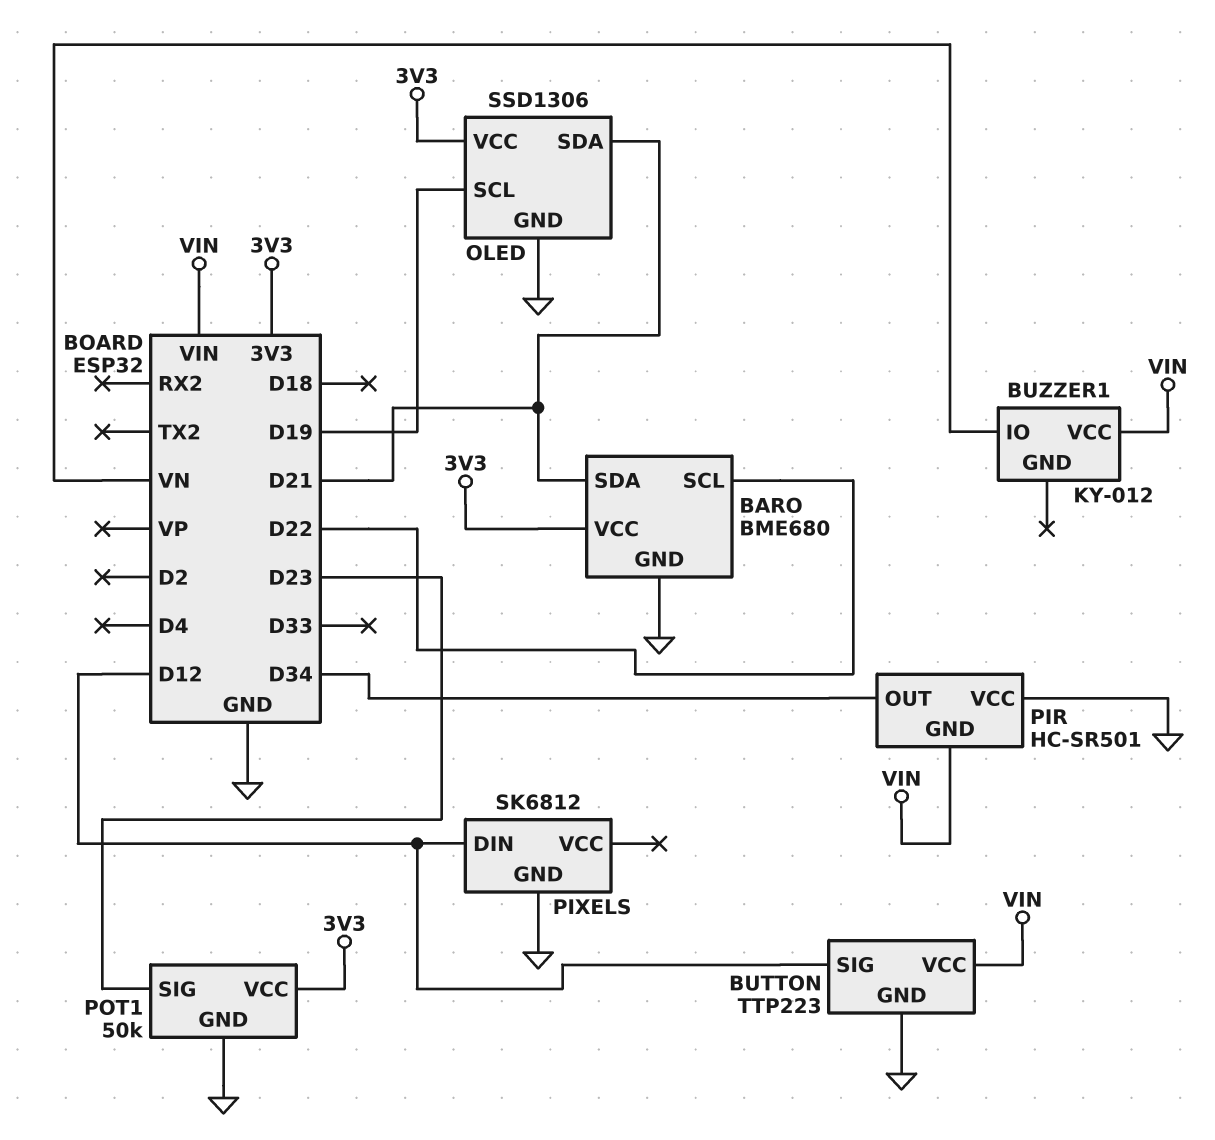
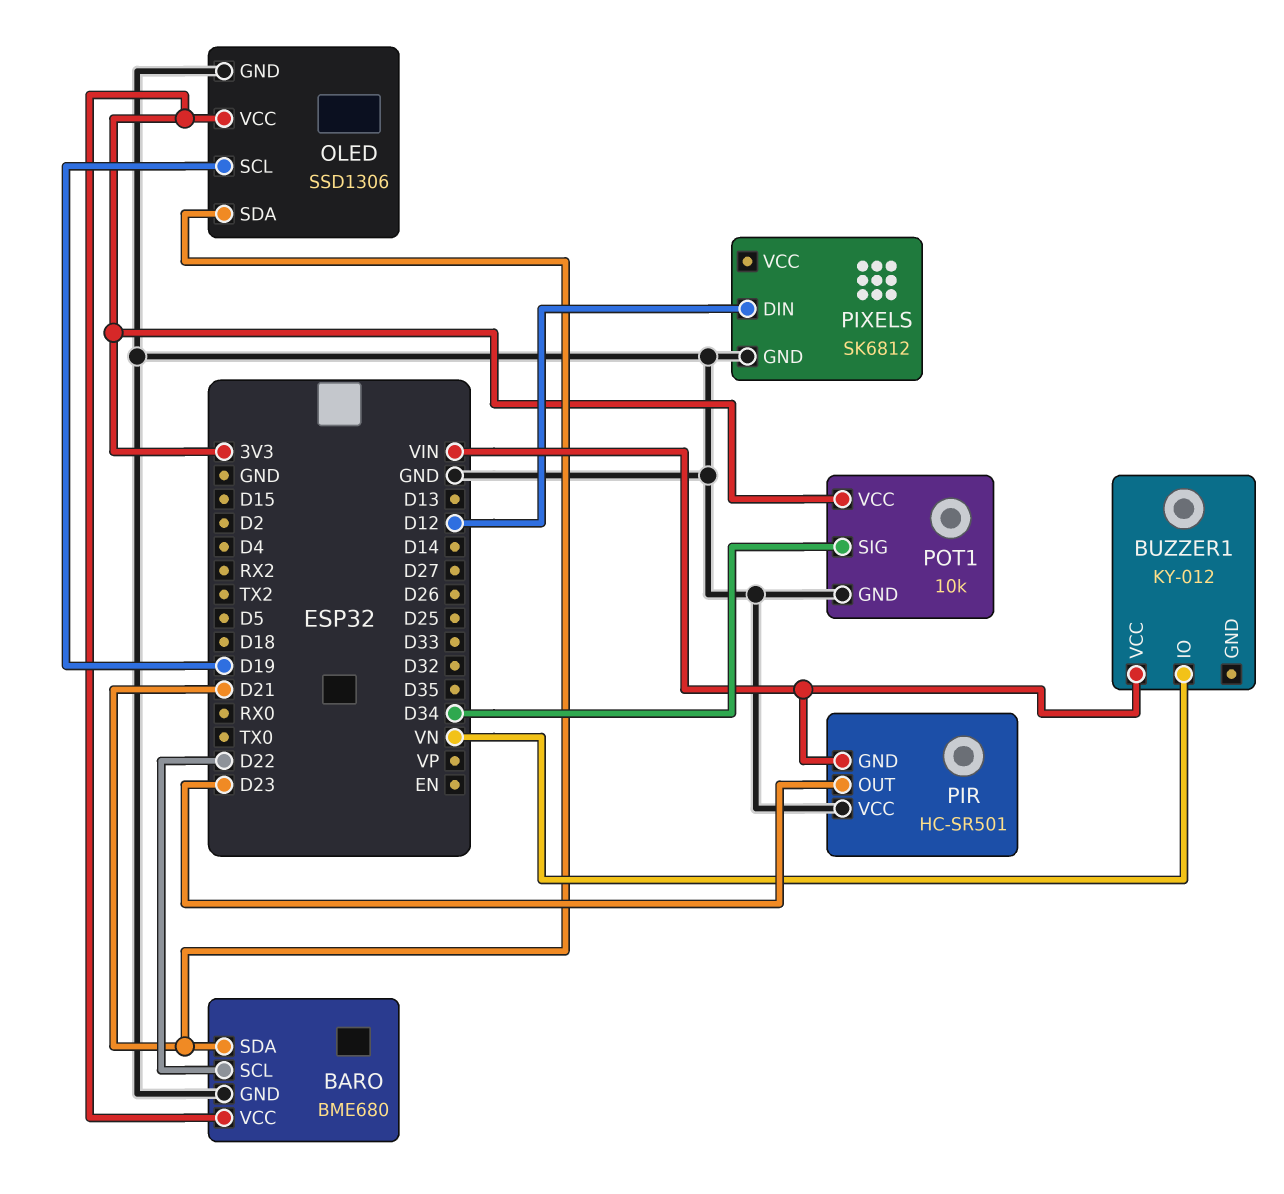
BUTTON: TTP223 -> none
BUTTON pin GND: GND -> none
BUTTON pin SIG: D12 -> none
BUTTON pin VCC: VIN -> none
PIR pin OUT: D34 -> D23
POT1: 50k -> 10k
POT1 pin SIG: D23 -> D34

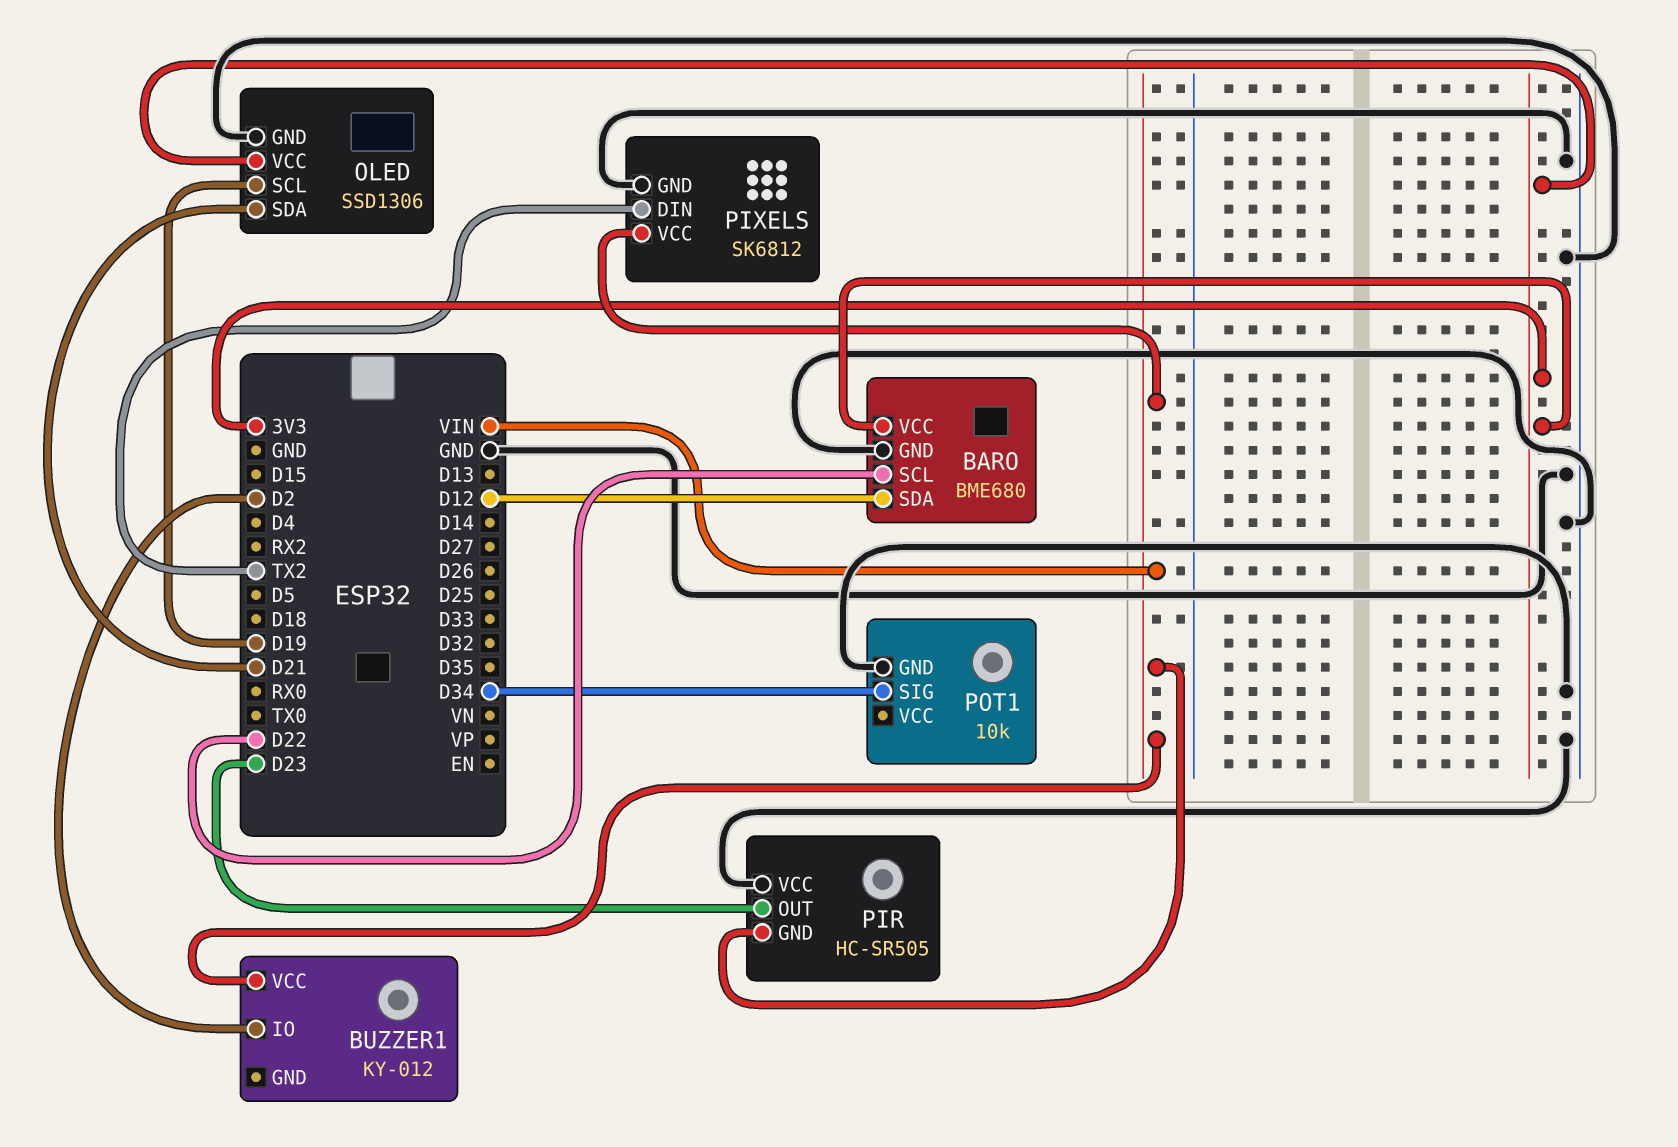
BARO pin SDA: D21 -> D12
BUZZER1 pin IO: VN -> D2
PIR: HC-SR501 -> HC-SR505
PIXELS pin DIN: D12 -> TX2
PIXELS pin VCC: none -> VIN
POT1 pin VCC: 3V3 -> none

